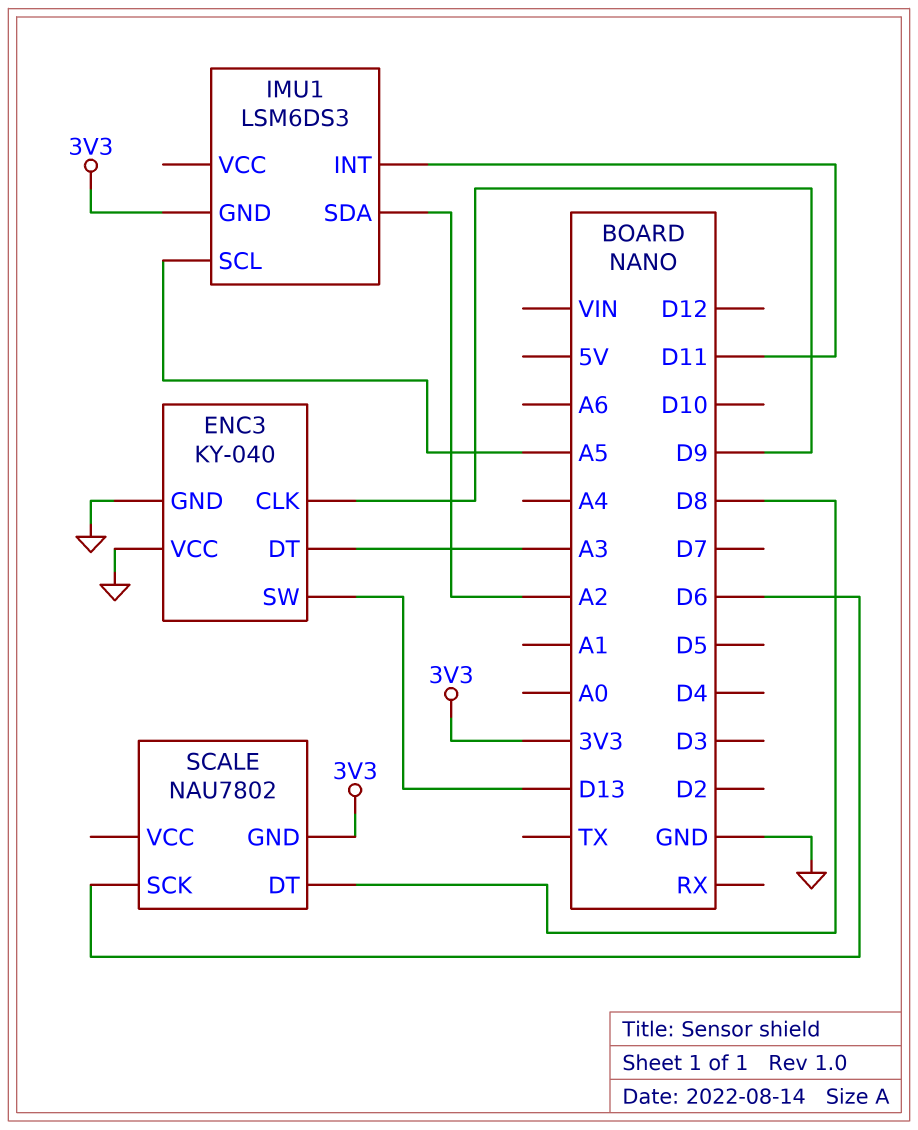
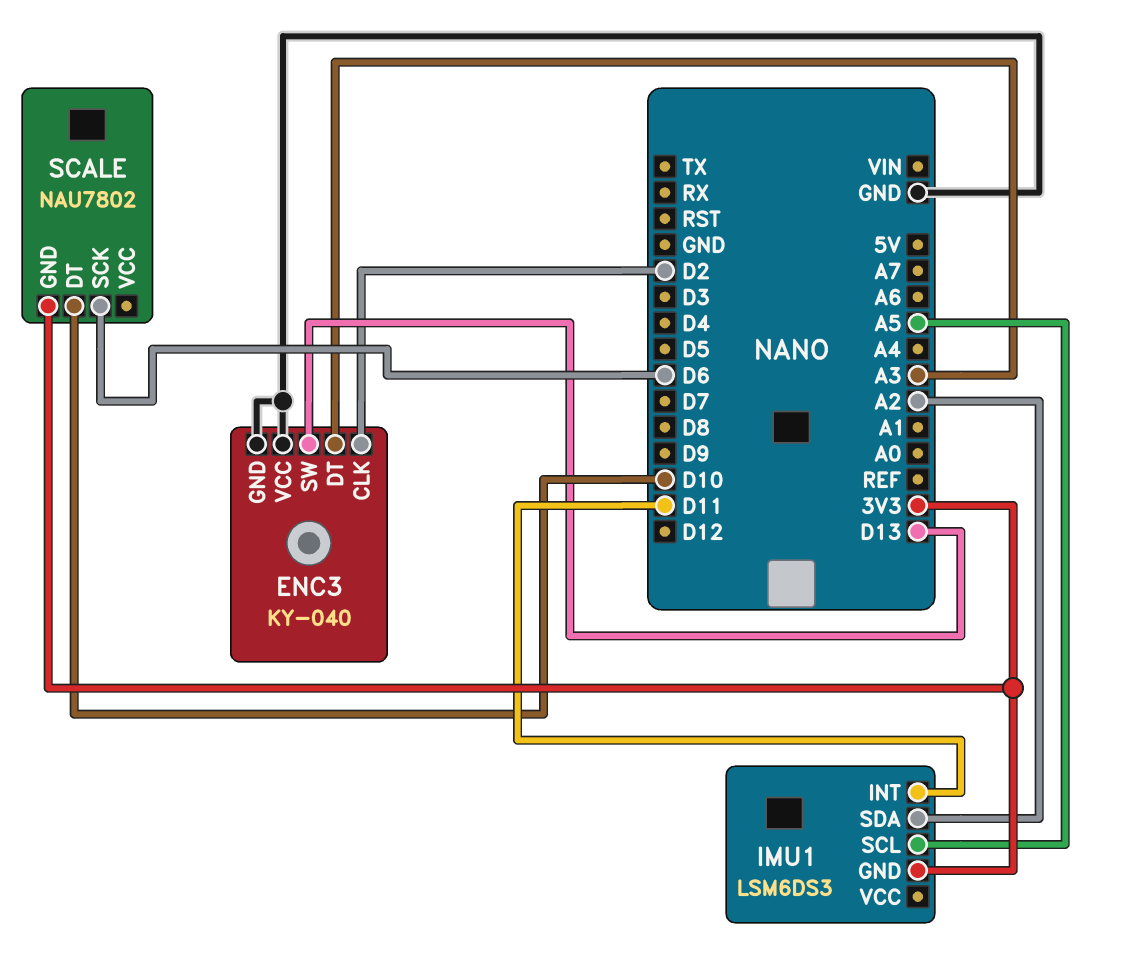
ENC3 pin CLK: D9 -> D2
SCALE pin DT: D8 -> D10

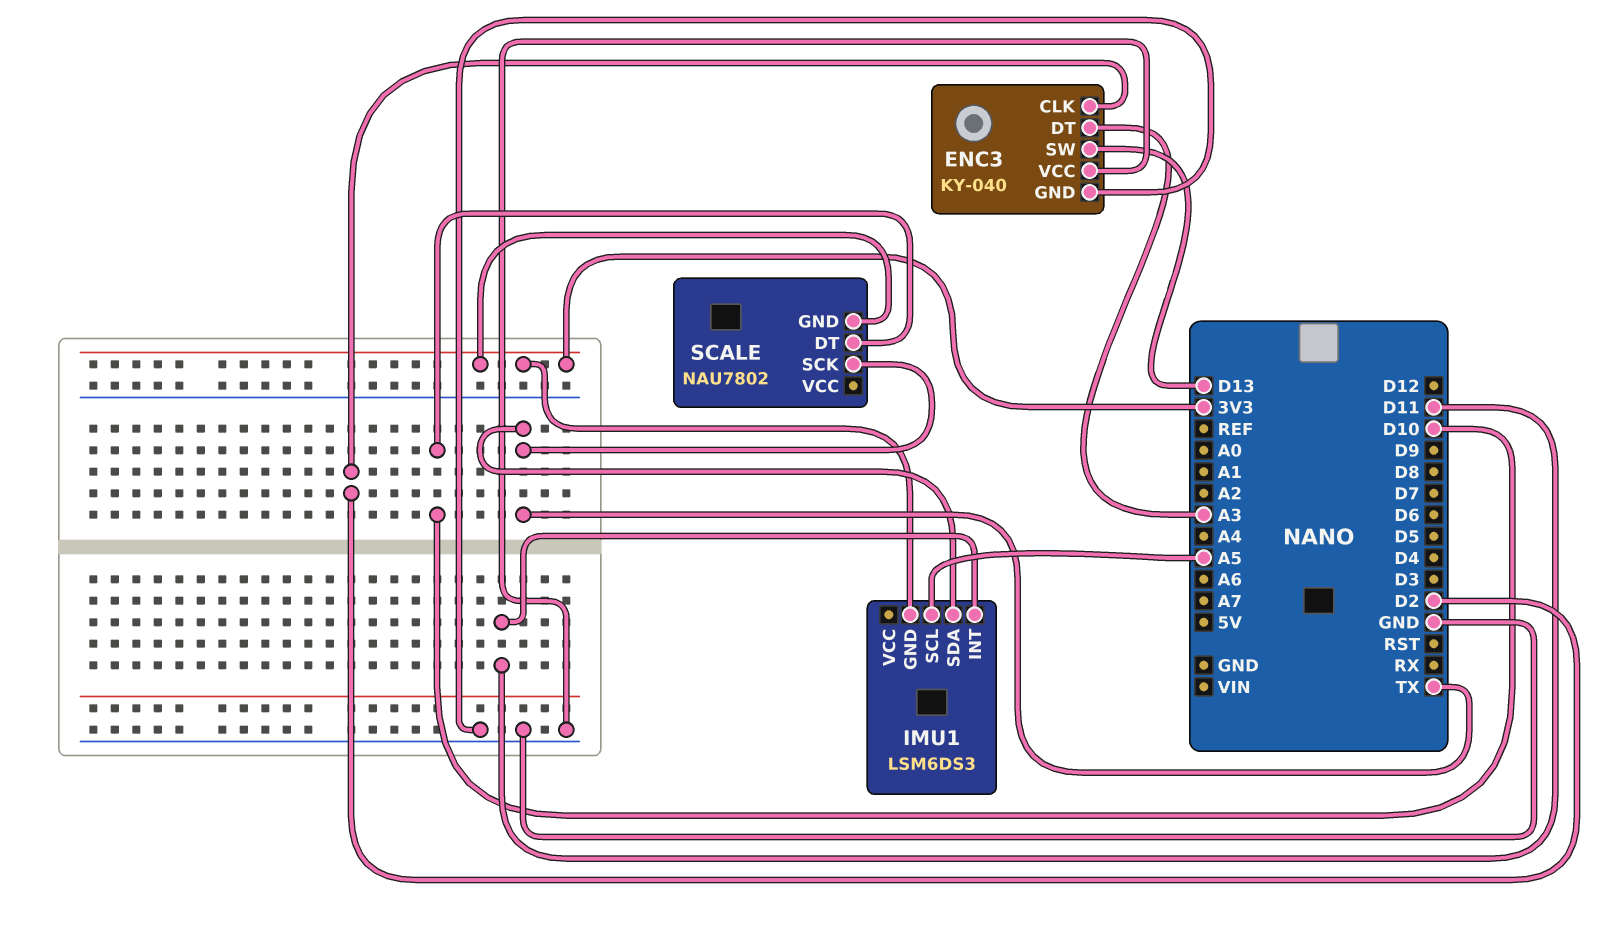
IMU1 pin SDA: A2 -> TX
SCALE pin SCK: D6 -> TX

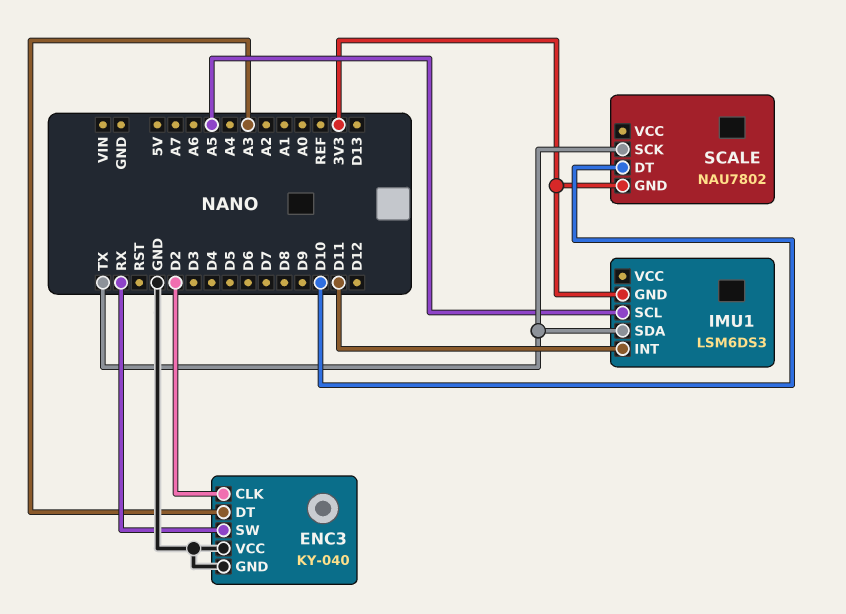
ENC3 pin SW: D13 -> RX

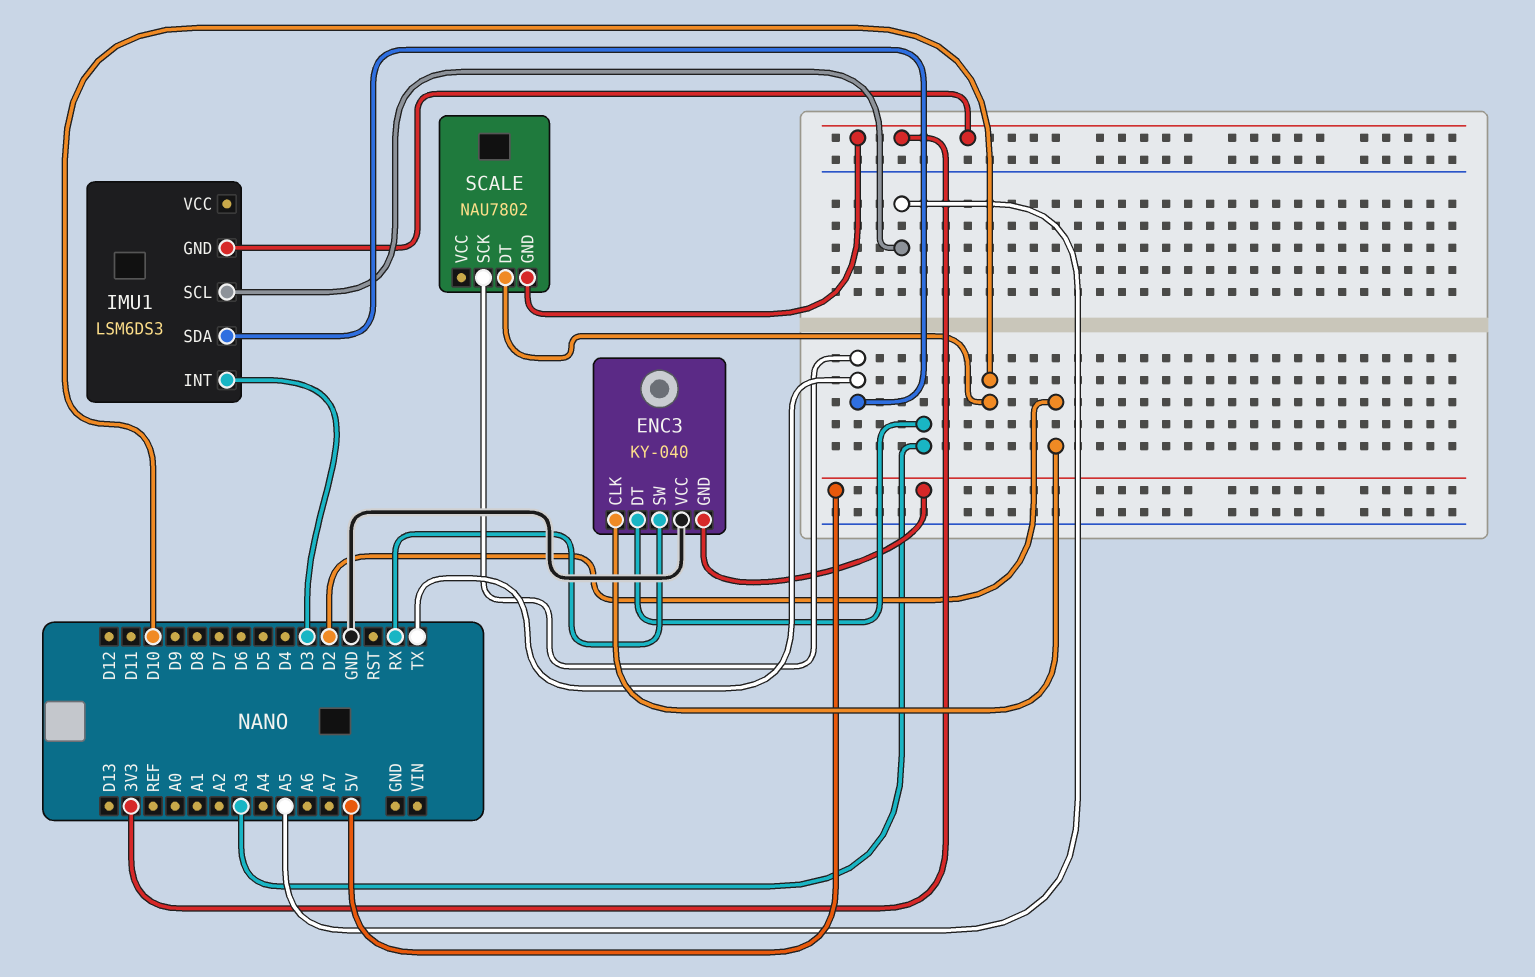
ENC3 pin GND: GND -> 5V
IMU1 pin INT: D11 -> D3

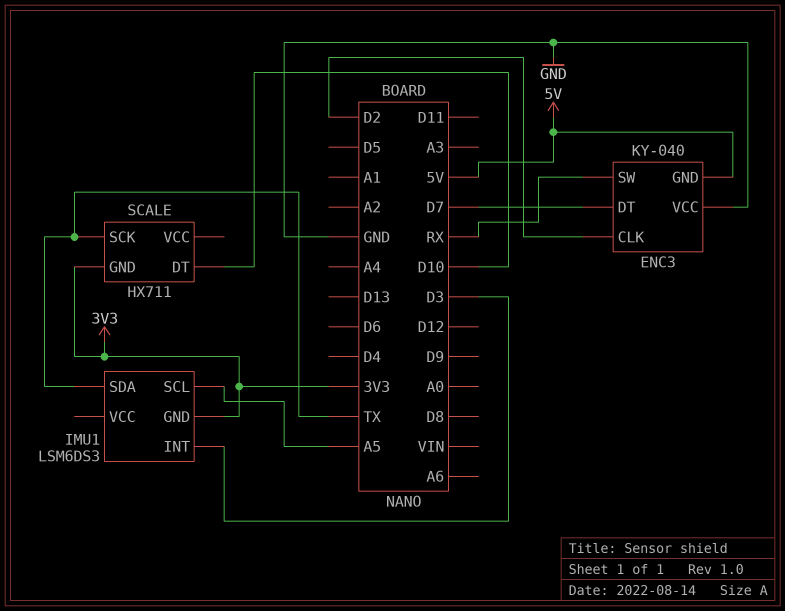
ENC3 pin DT: A3 -> D7
SCALE: NAU7802 -> HX711

